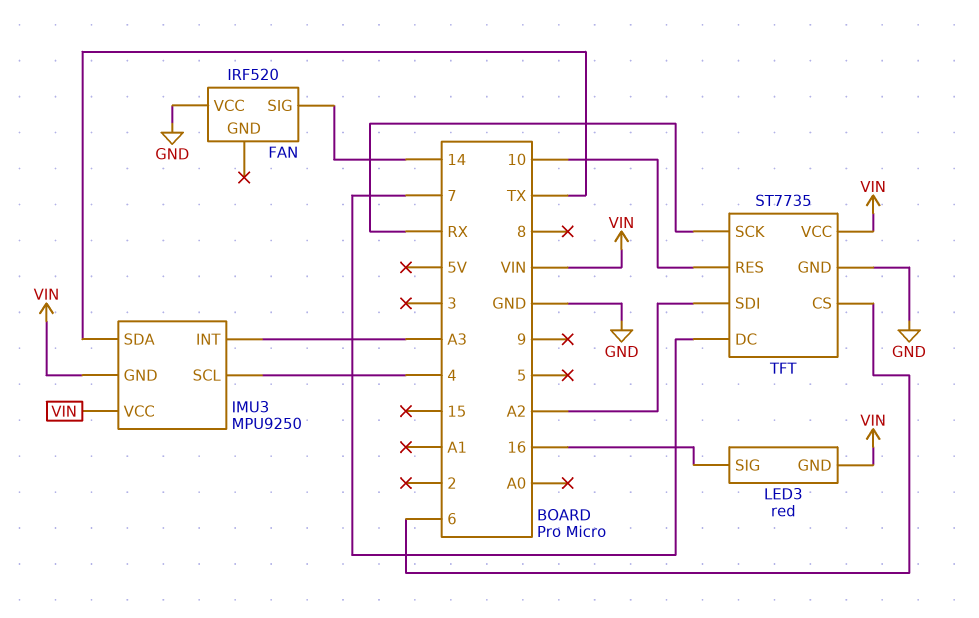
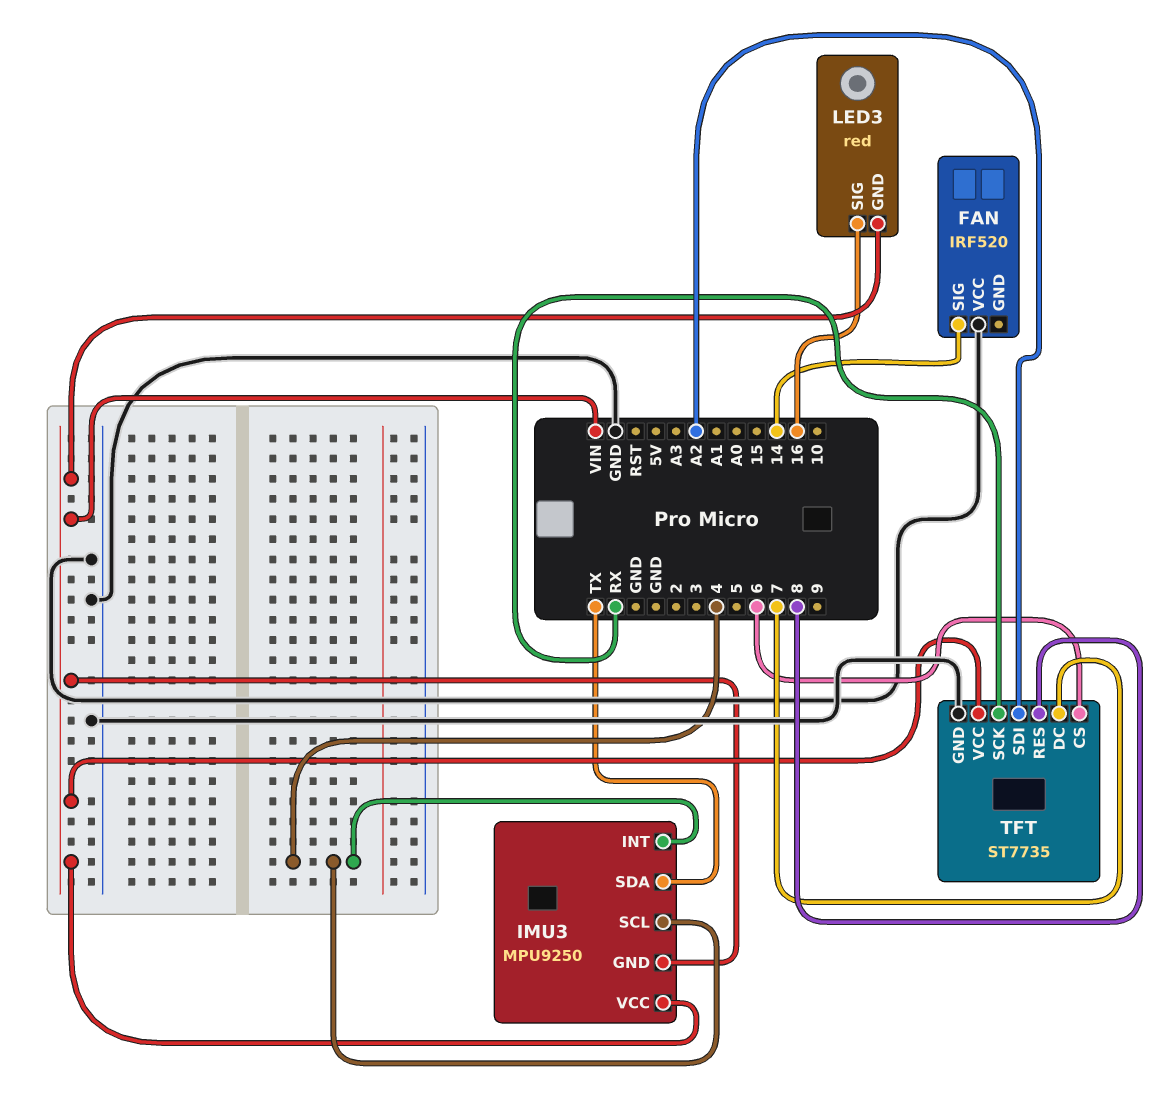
IMU3 pin INT: A3 -> 4
TFT pin RES: 10 -> 8

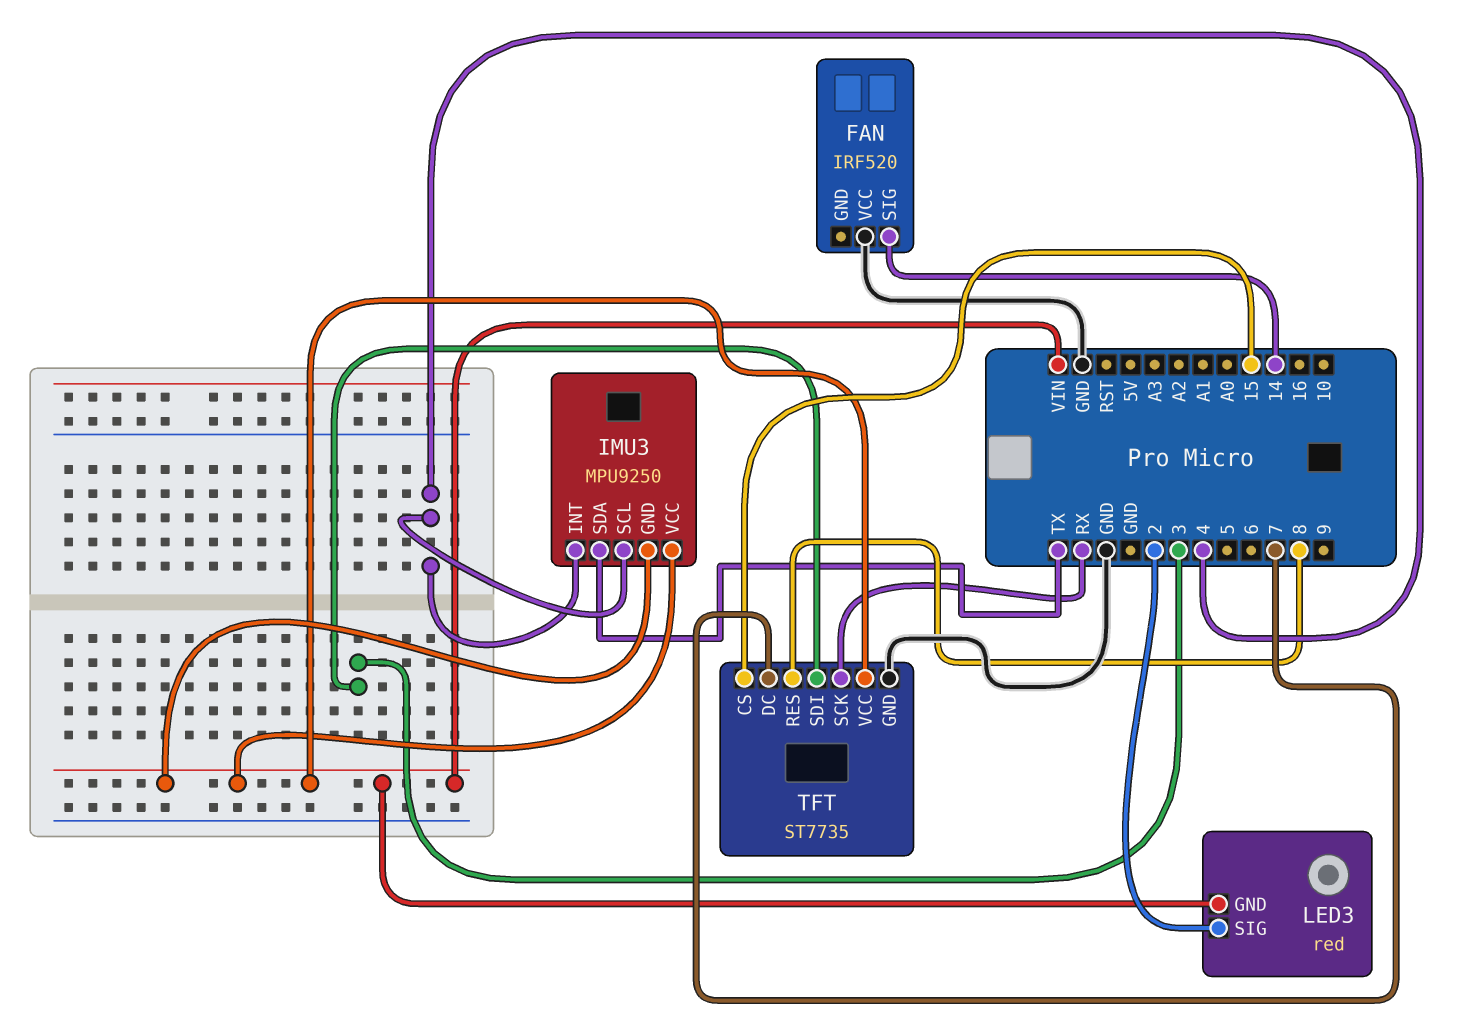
LED3 pin SIG: 16 -> 2
TFT pin CS: 6 -> 15
TFT pin SDI: A2 -> 3

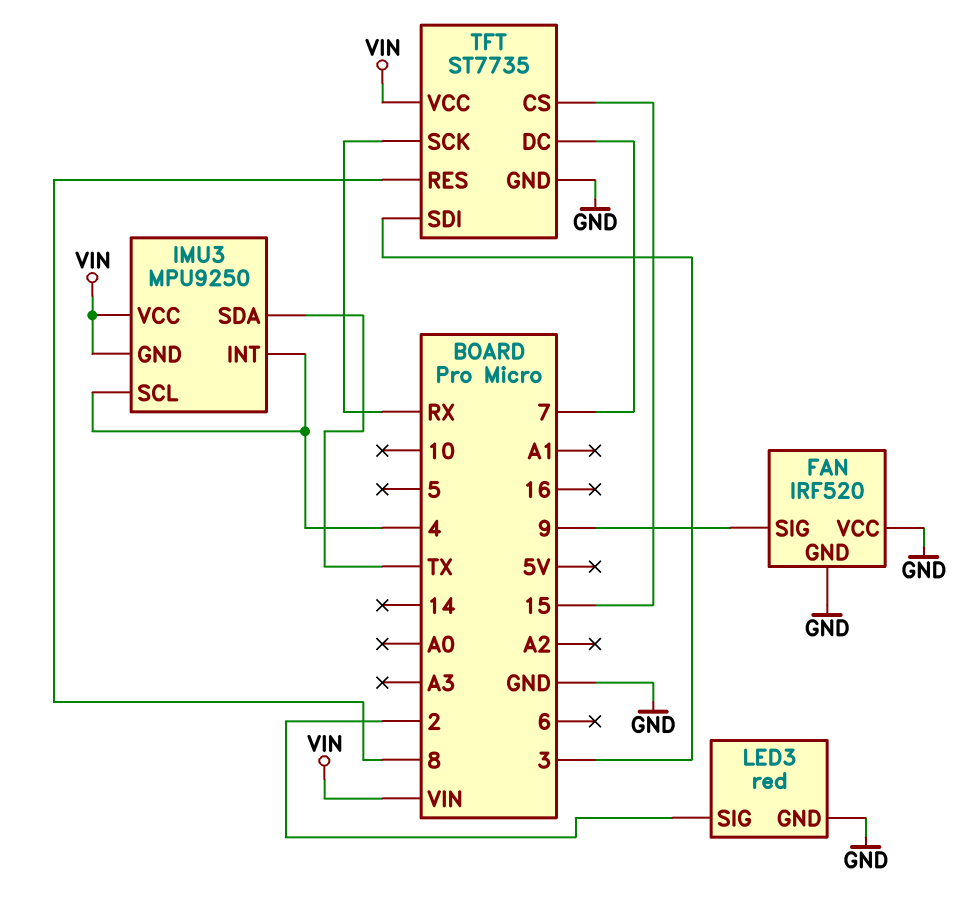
FAN pin GND: none -> GND
FAN pin SIG: 14 -> 9
LED3 pin GND: VIN -> GND

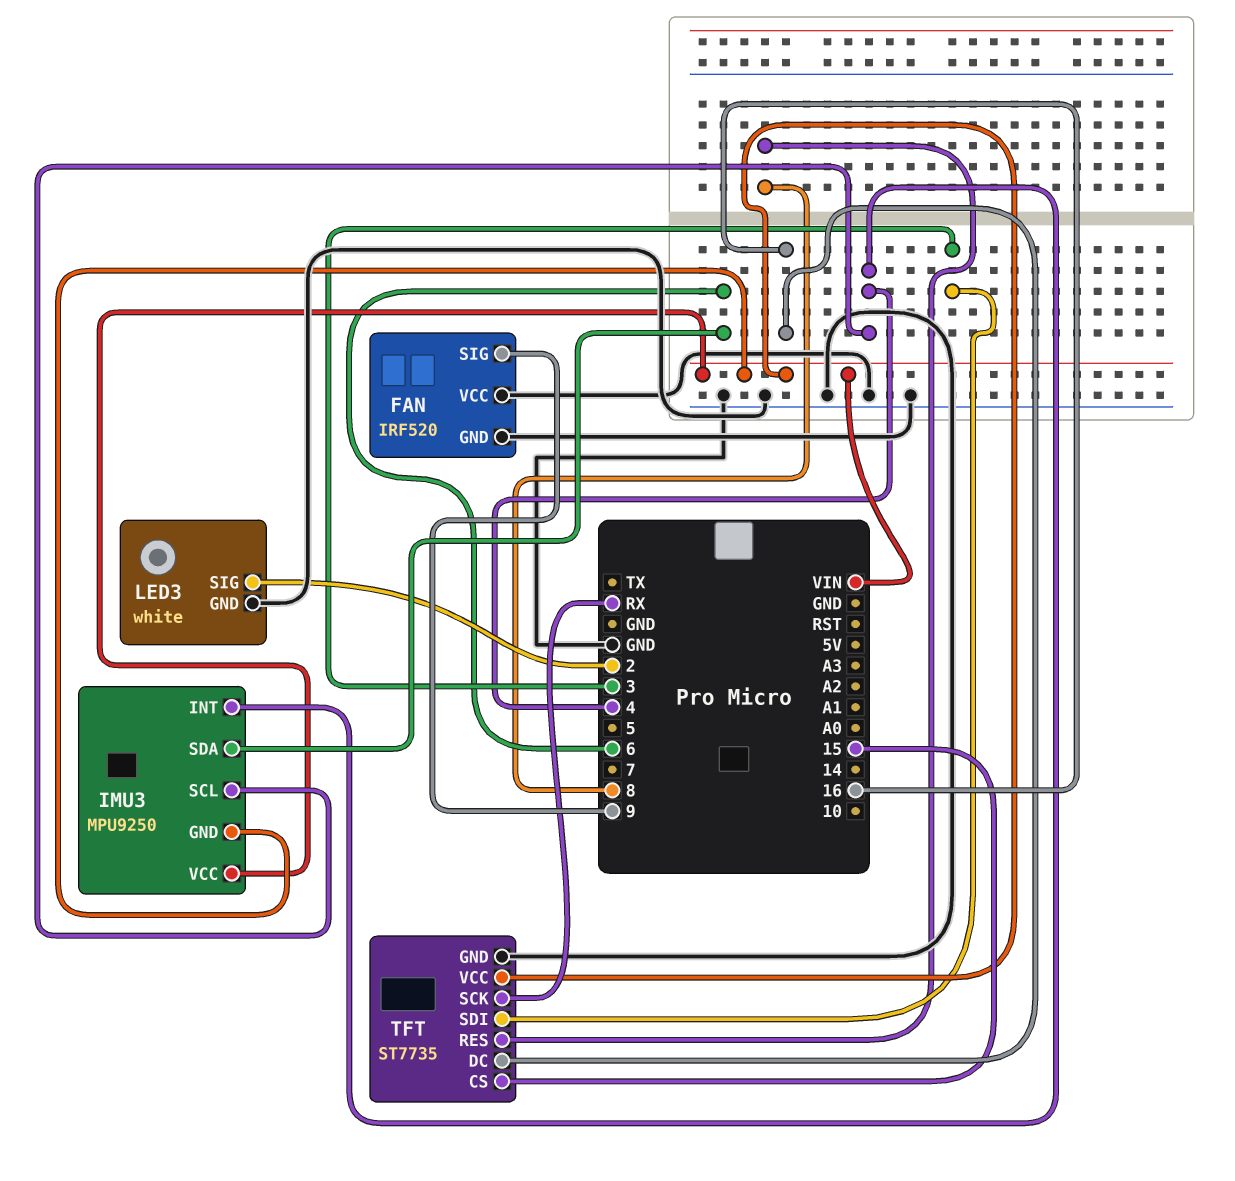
IMU3 pin SDA: TX -> 6
LED3: red -> white
TFT pin DC: 7 -> 16

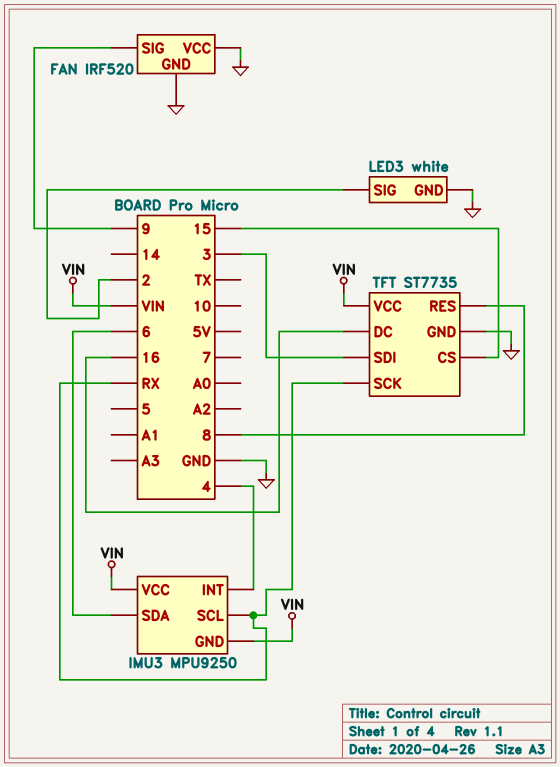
IMU3 pin SCL: 4 -> RX

